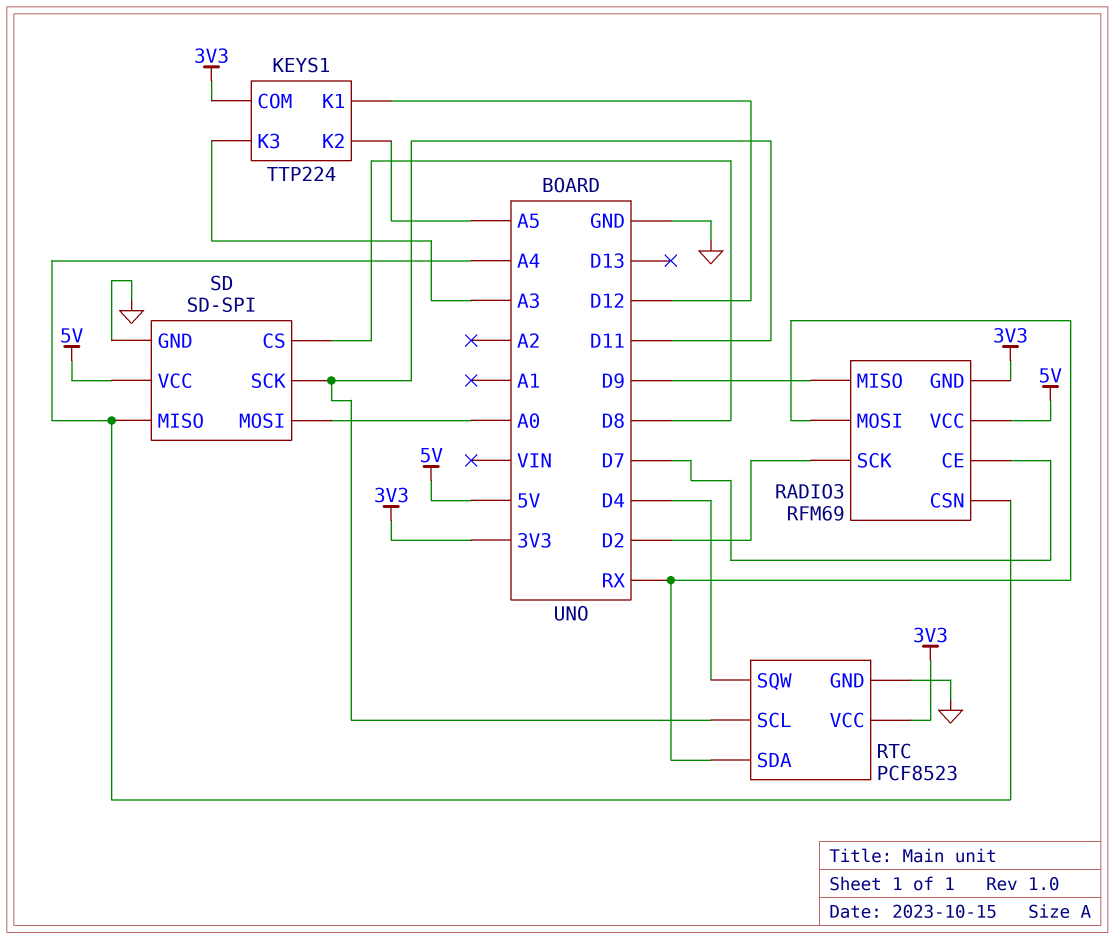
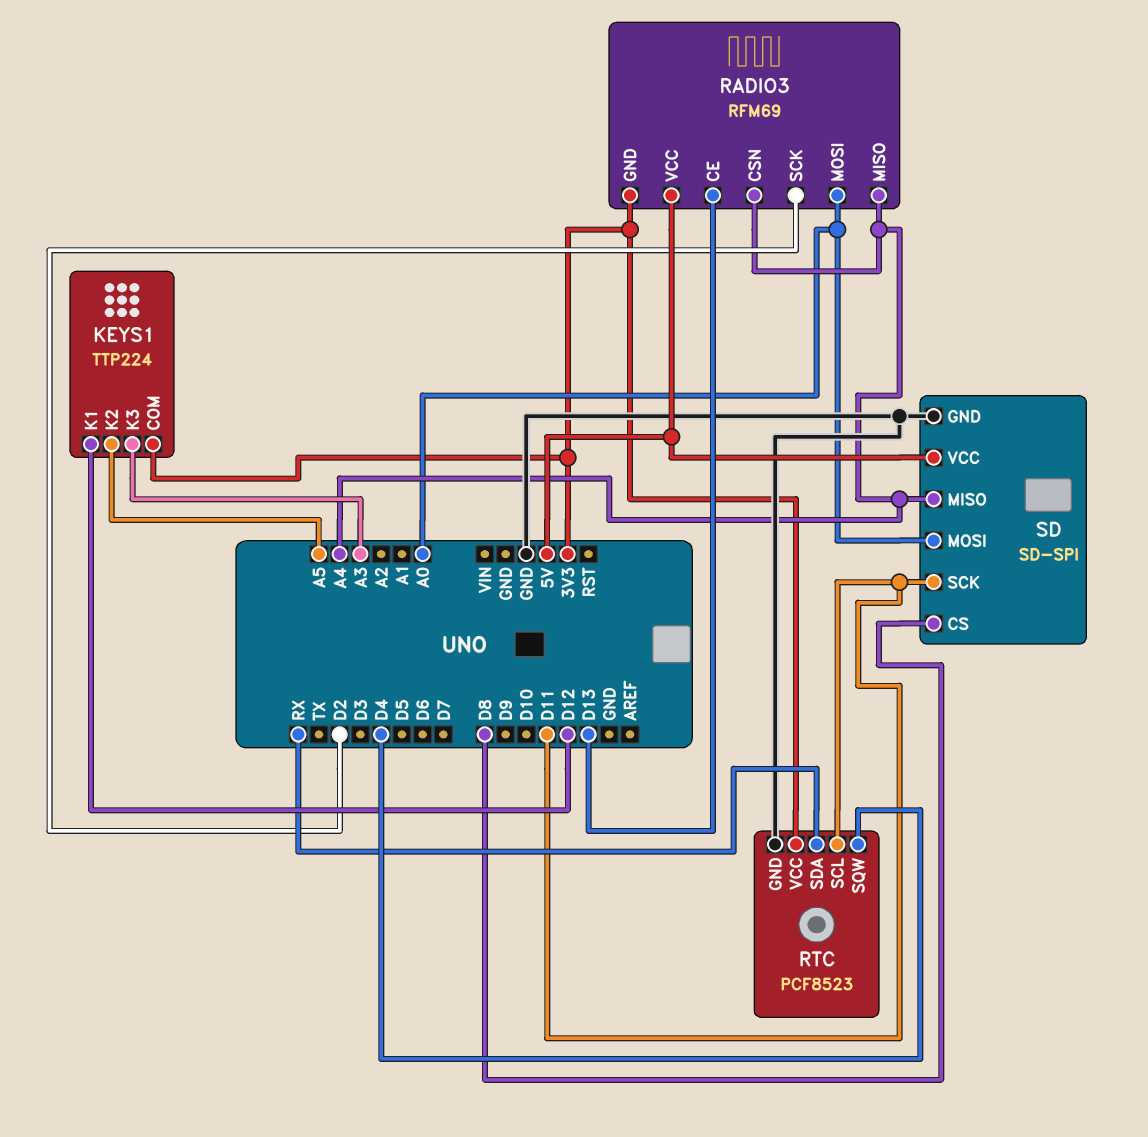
RADIO3 pin CE: D7 -> D13
RADIO3 pin MISO: D9 -> A4
RADIO3 pin MOSI: RX -> A0

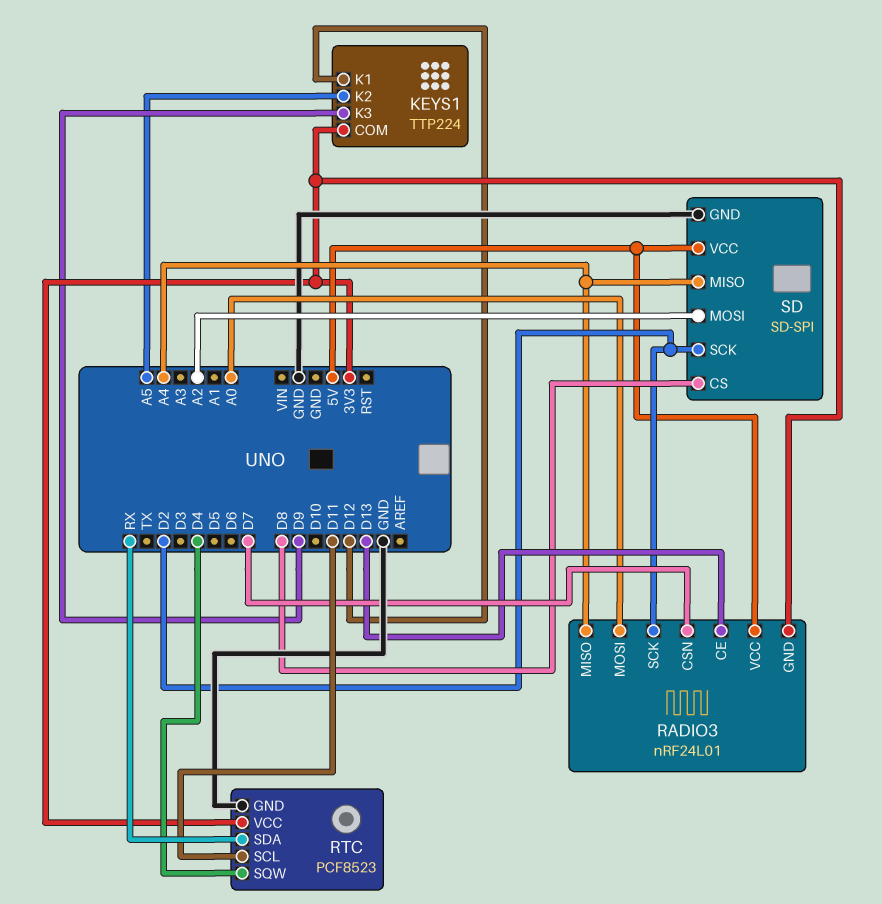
KEYS1 pin K3: A3 -> D9
RADIO3: RFM69 -> nRF24L01
RADIO3 pin CSN: A4 -> D7
SD pin MOSI: A0 -> A2
SD pin SCK: D11 -> D2

